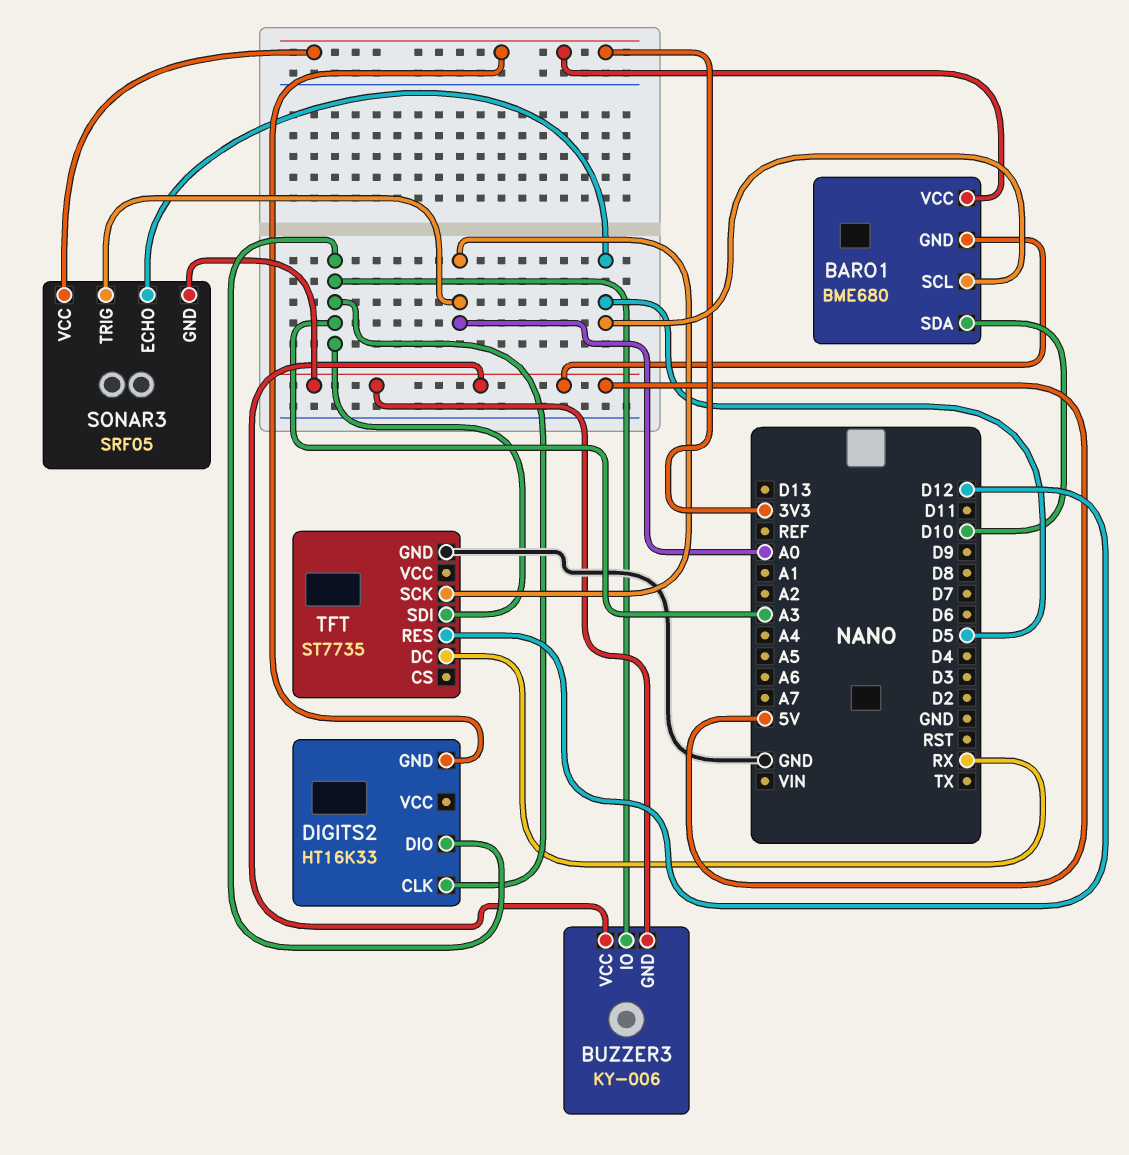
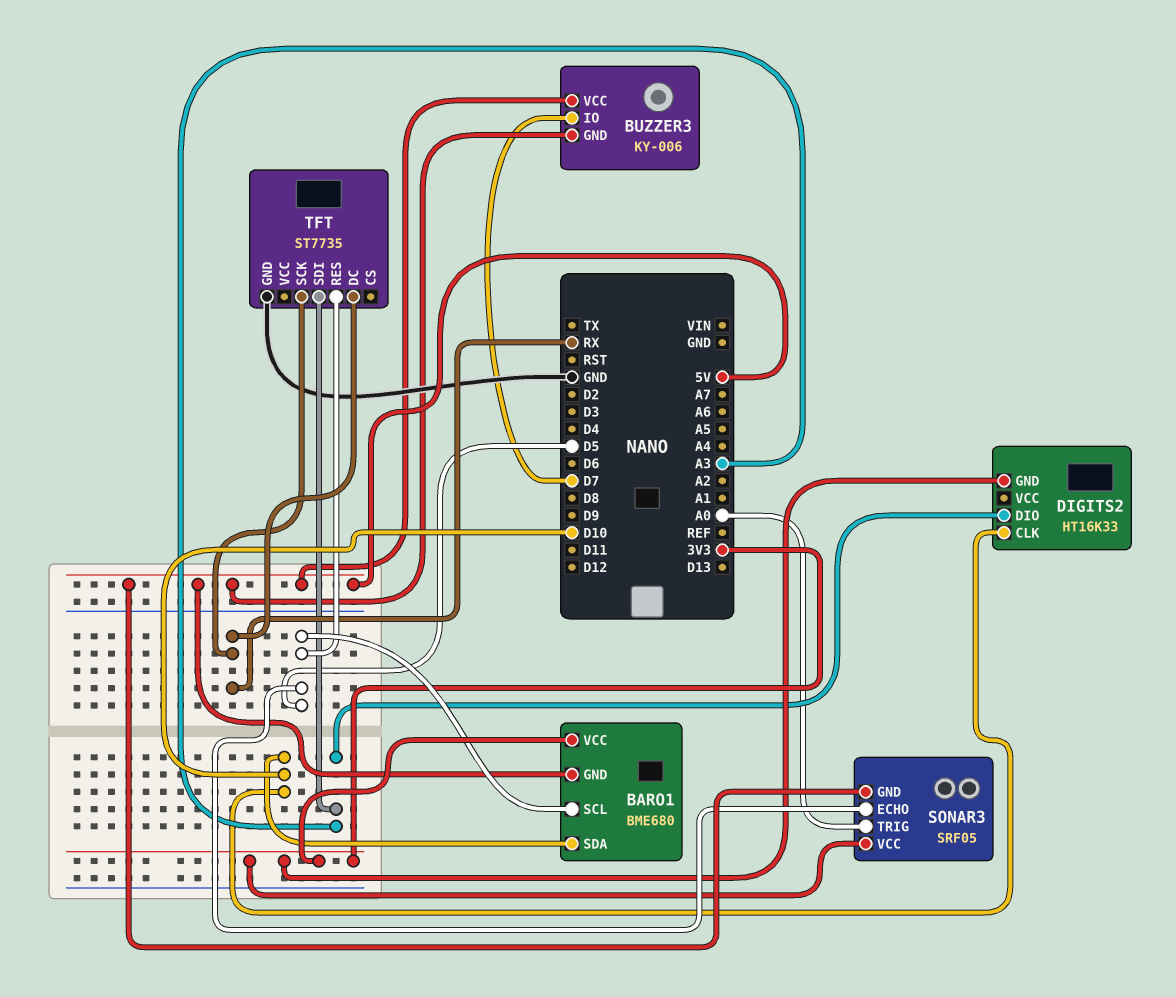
BUZZER3 pin IO: A3 -> D7
DIGITS2 pin CLK: A3 -> D10
TFT pin RES: D12 -> D5
TFT pin SCK: A0 -> RX

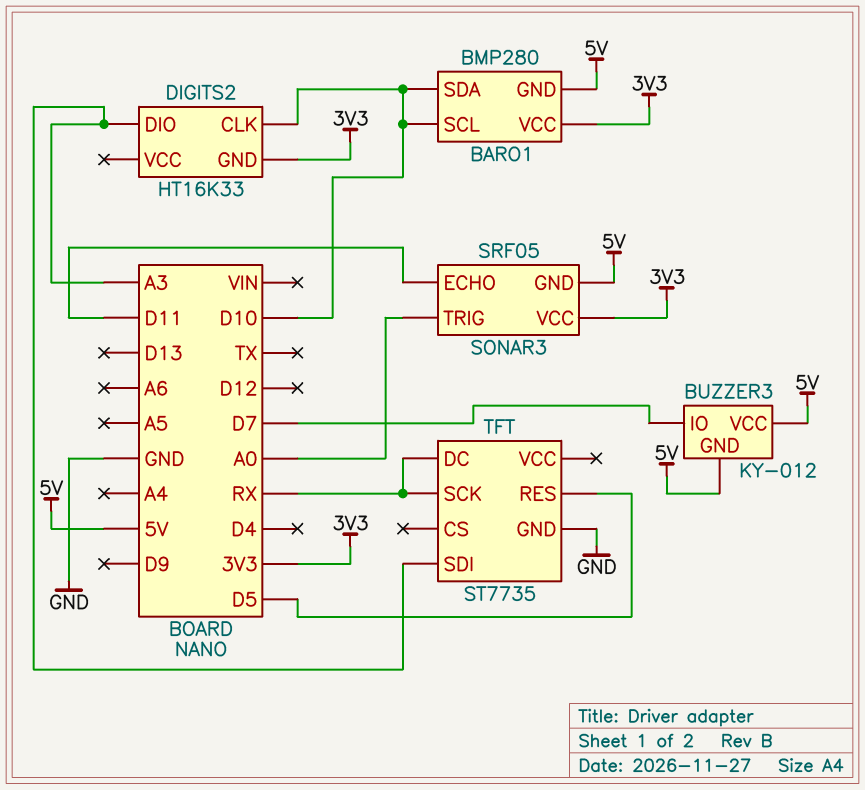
BARO1: BME680 -> BMP280
BARO1 pin SCL: D5 -> D10
BUZZER3: KY-006 -> KY-012
SONAR3 pin ECHO: D5 -> D11

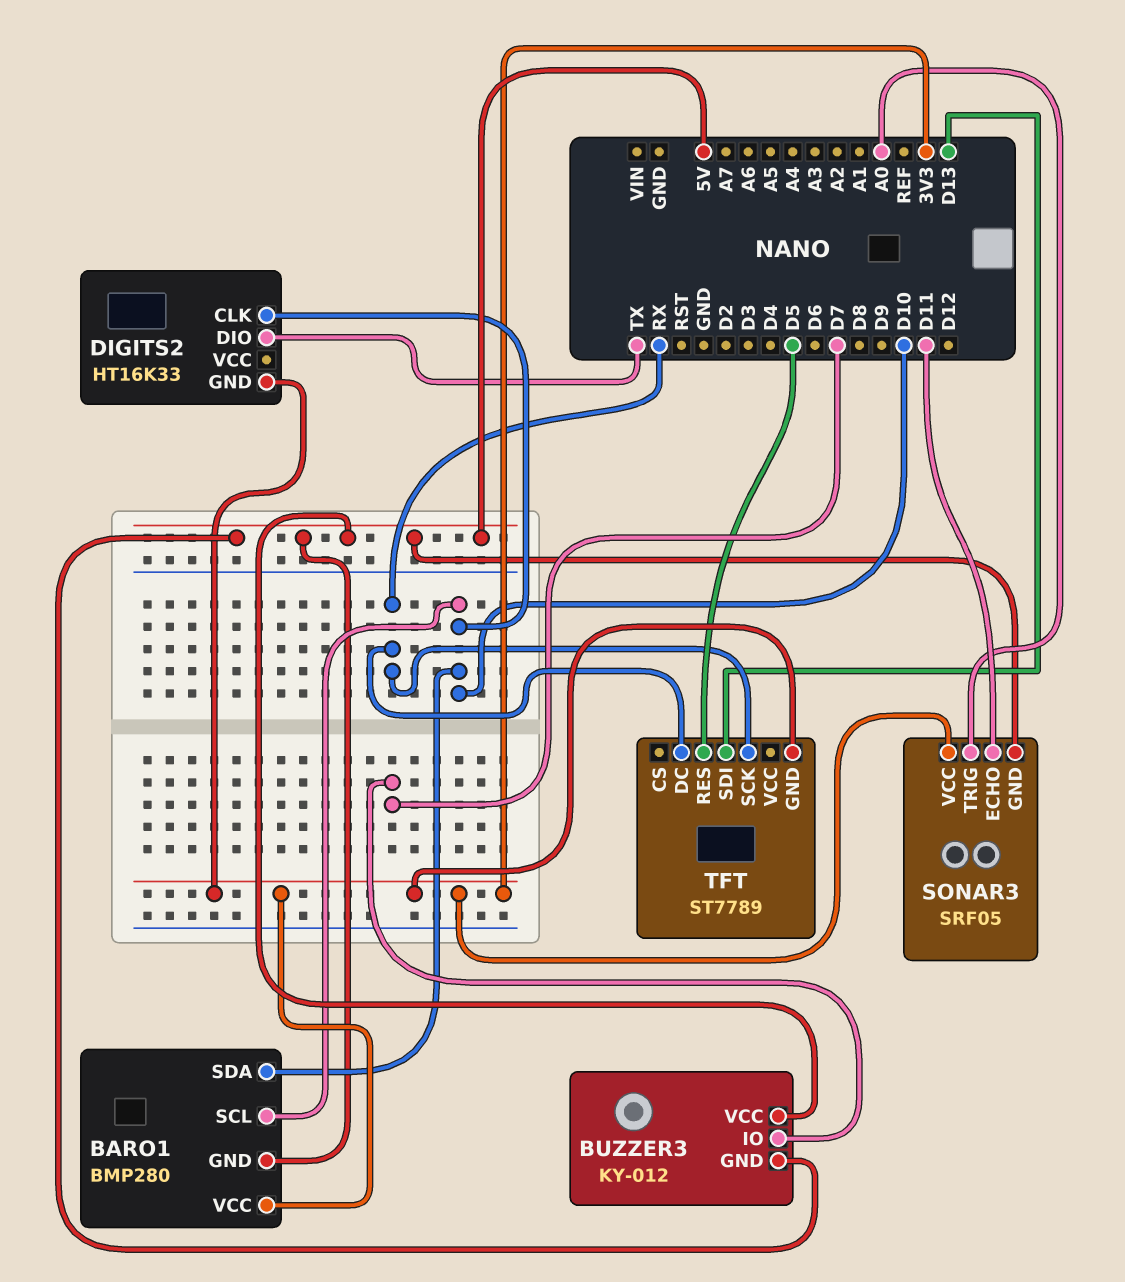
DIGITS2 pin DIO: A3 -> TX
TFT: ST7735 -> ST7789
TFT pin GND: GND -> 3V3
TFT pin SDI: A3 -> D13

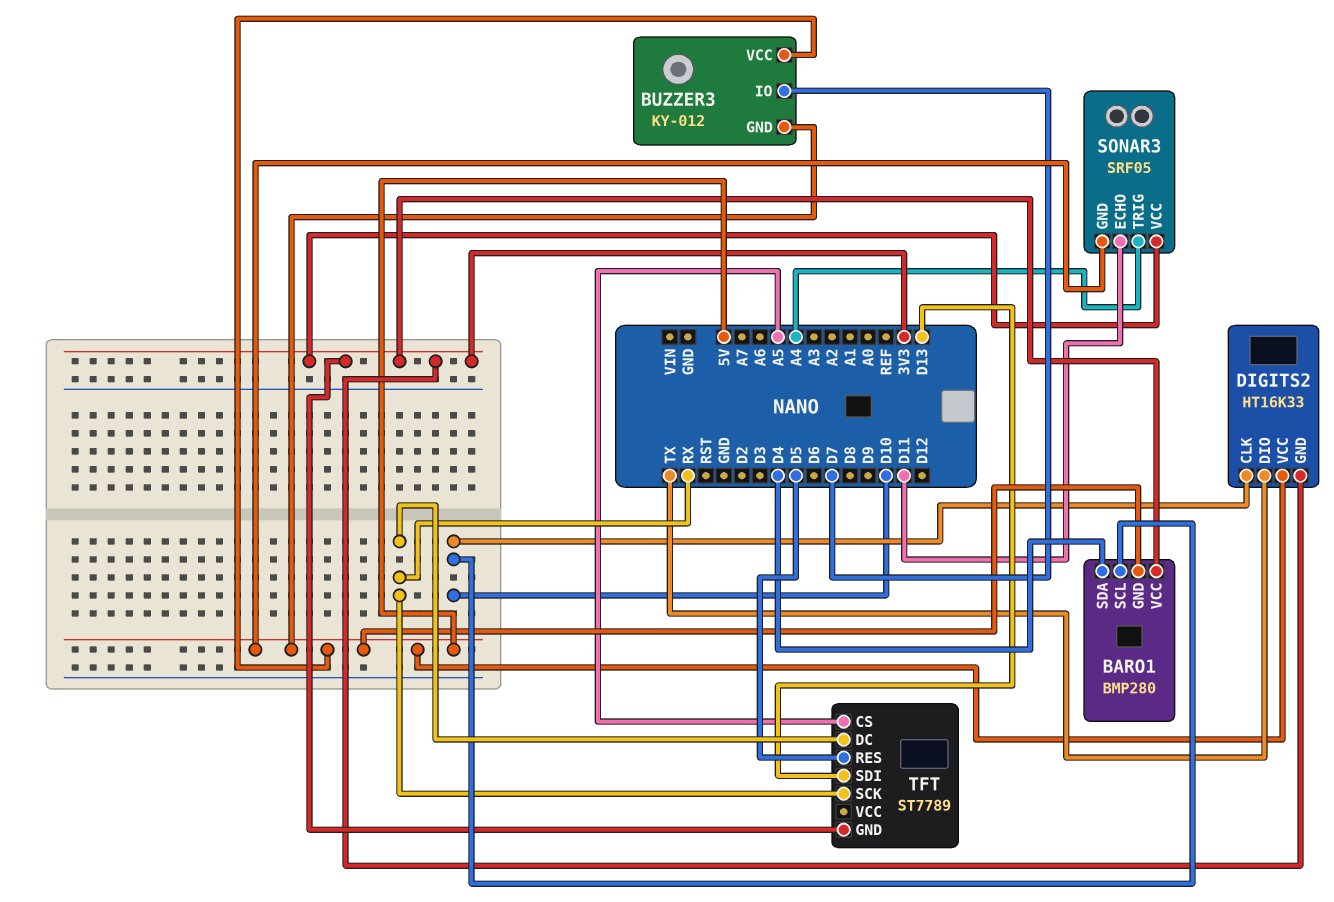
BARO1 pin SDA: D10 -> D4
DIGITS2 pin VCC: none -> 5V
SONAR3 pin TRIG: A0 -> A4
TFT pin CS: none -> A5

